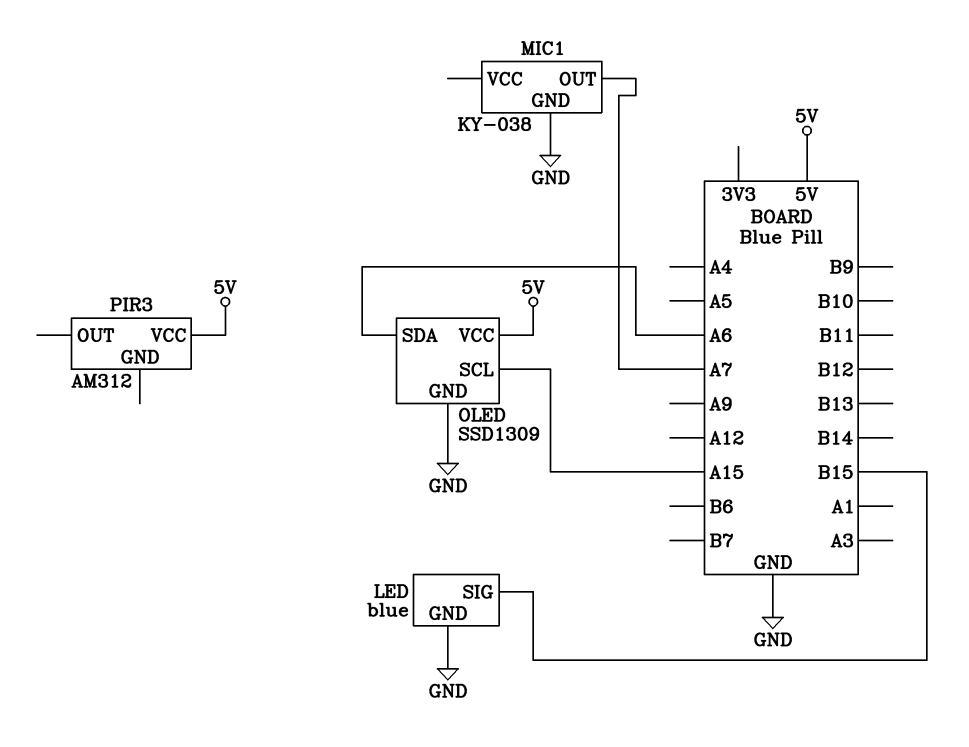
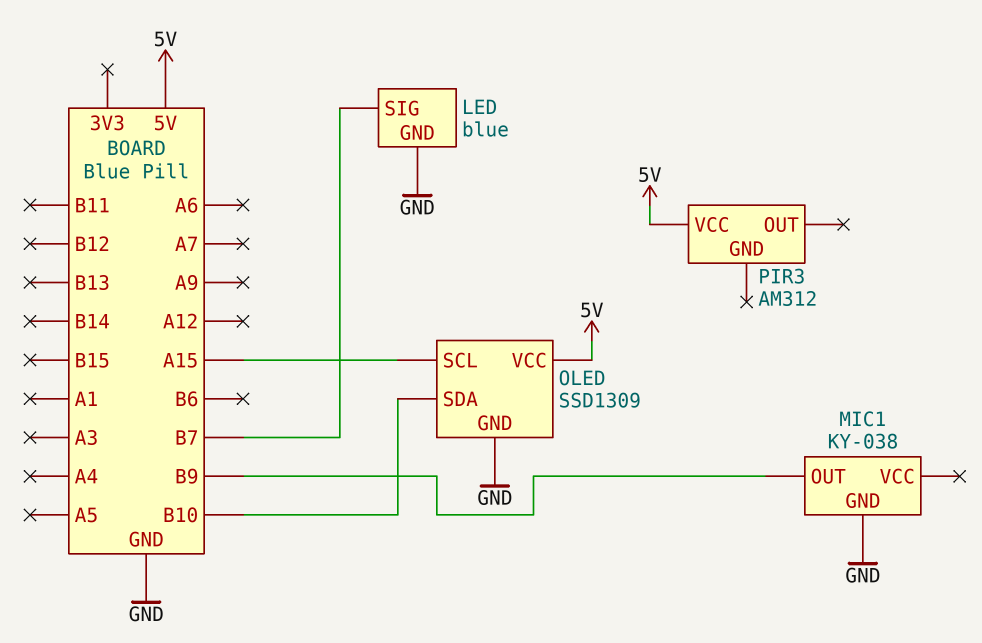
LED pin SIG: B15 -> B7
MIC1 pin OUT: A7 -> B9
OLED pin SDA: A6 -> B10

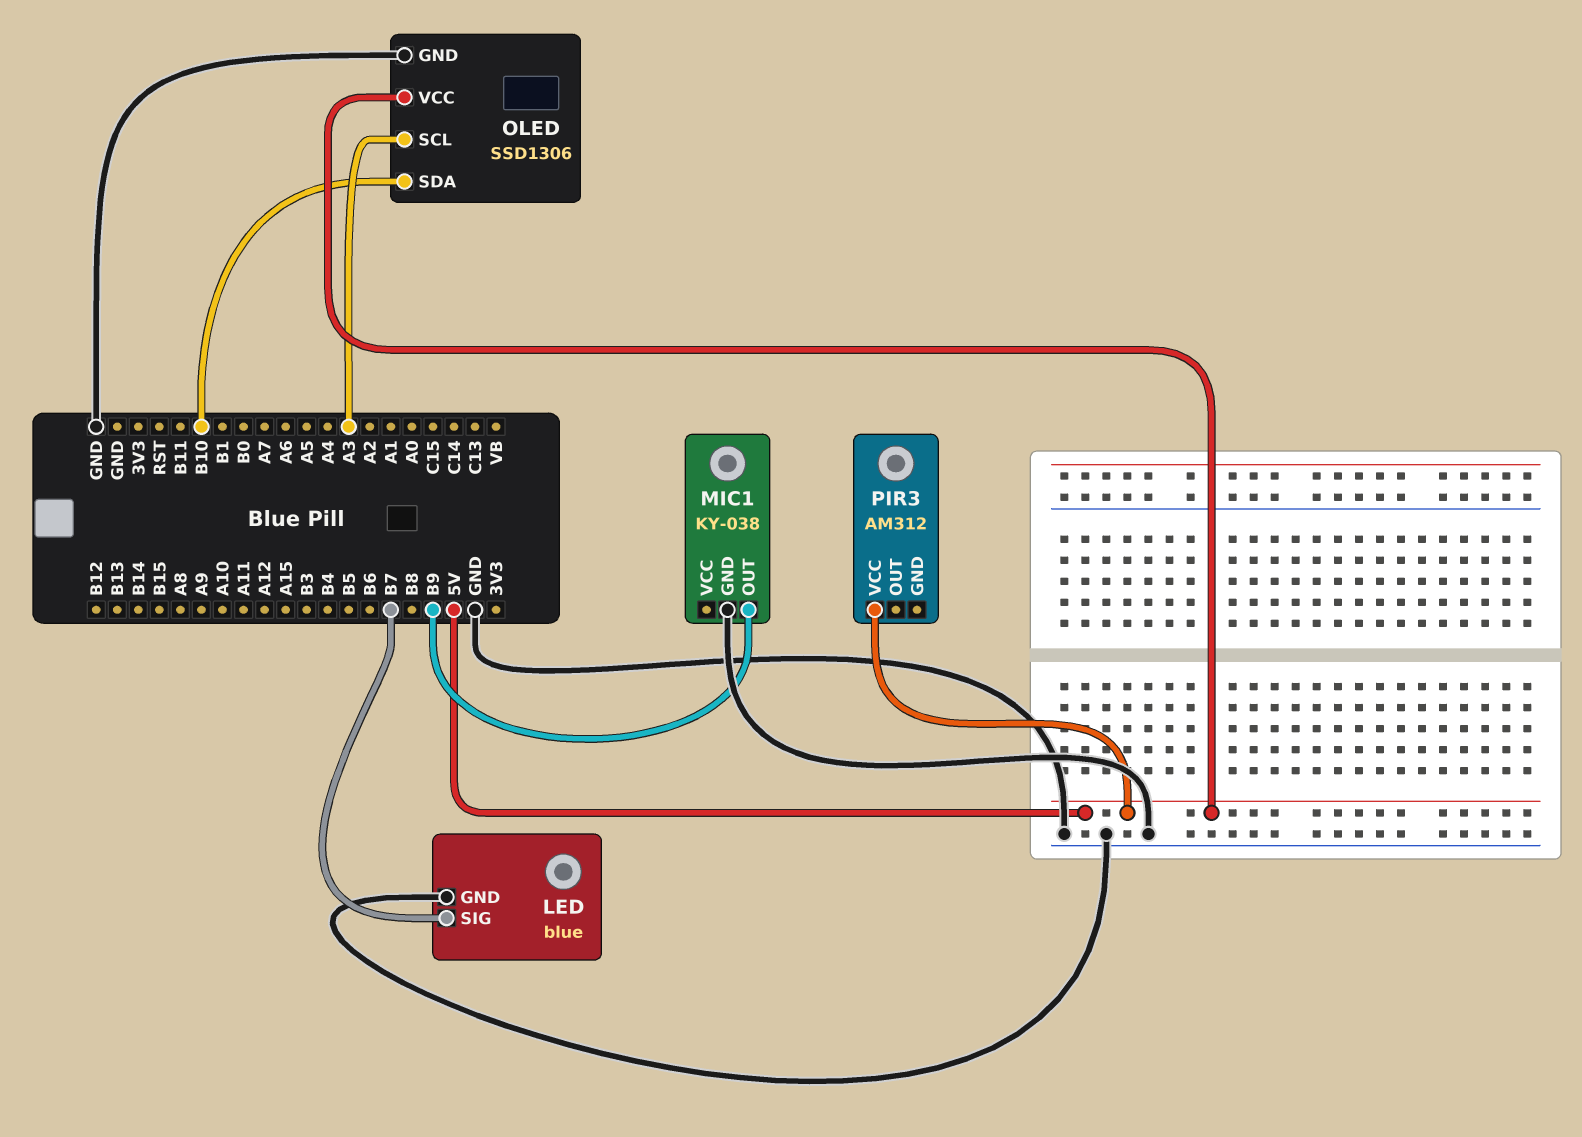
OLED: SSD1309 -> SSD1306
OLED pin SCL: A15 -> A3

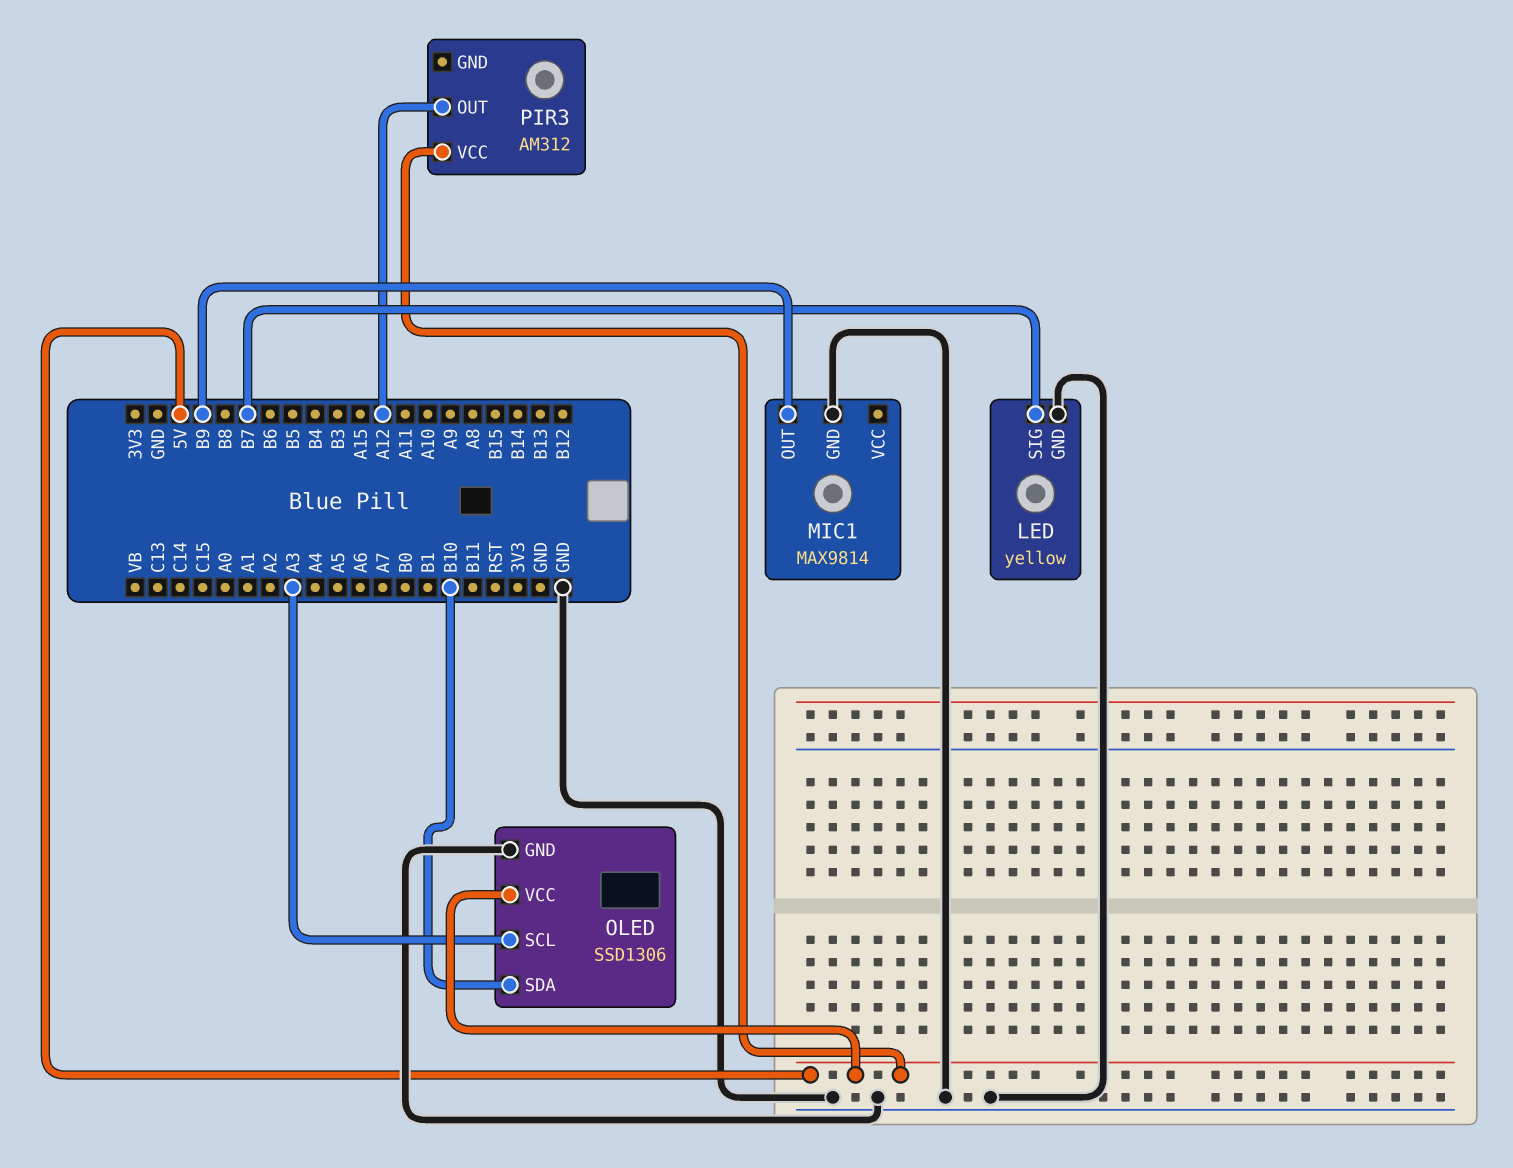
LED: blue -> yellow
MIC1: KY-038 -> MAX9814
PIR3 pin OUT: none -> A12

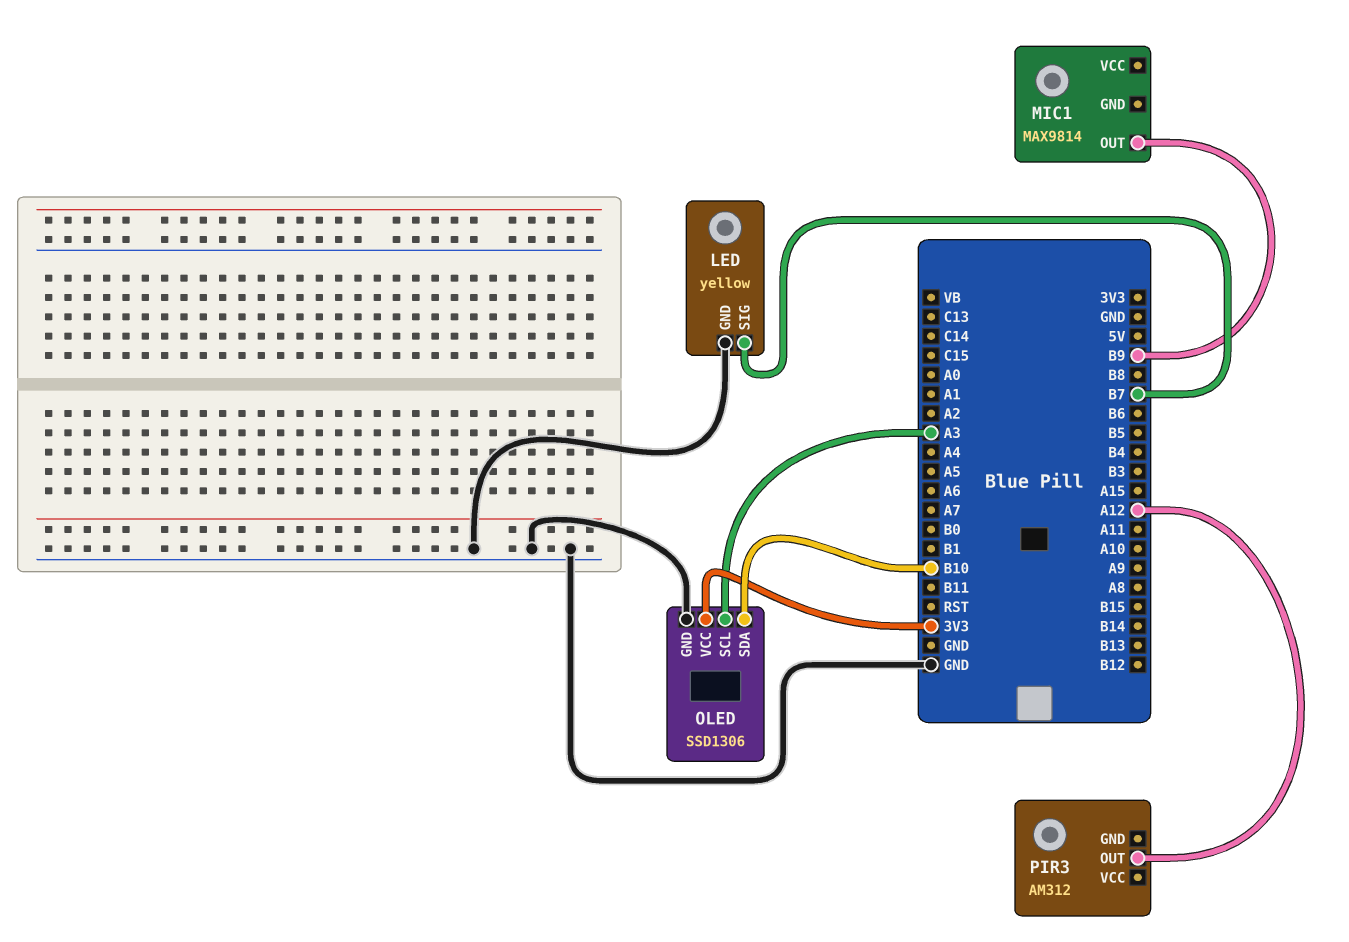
MIC1 pin GND: GND -> none
OLED pin VCC: 5V -> 3V3
PIR3 pin VCC: 5V -> none

